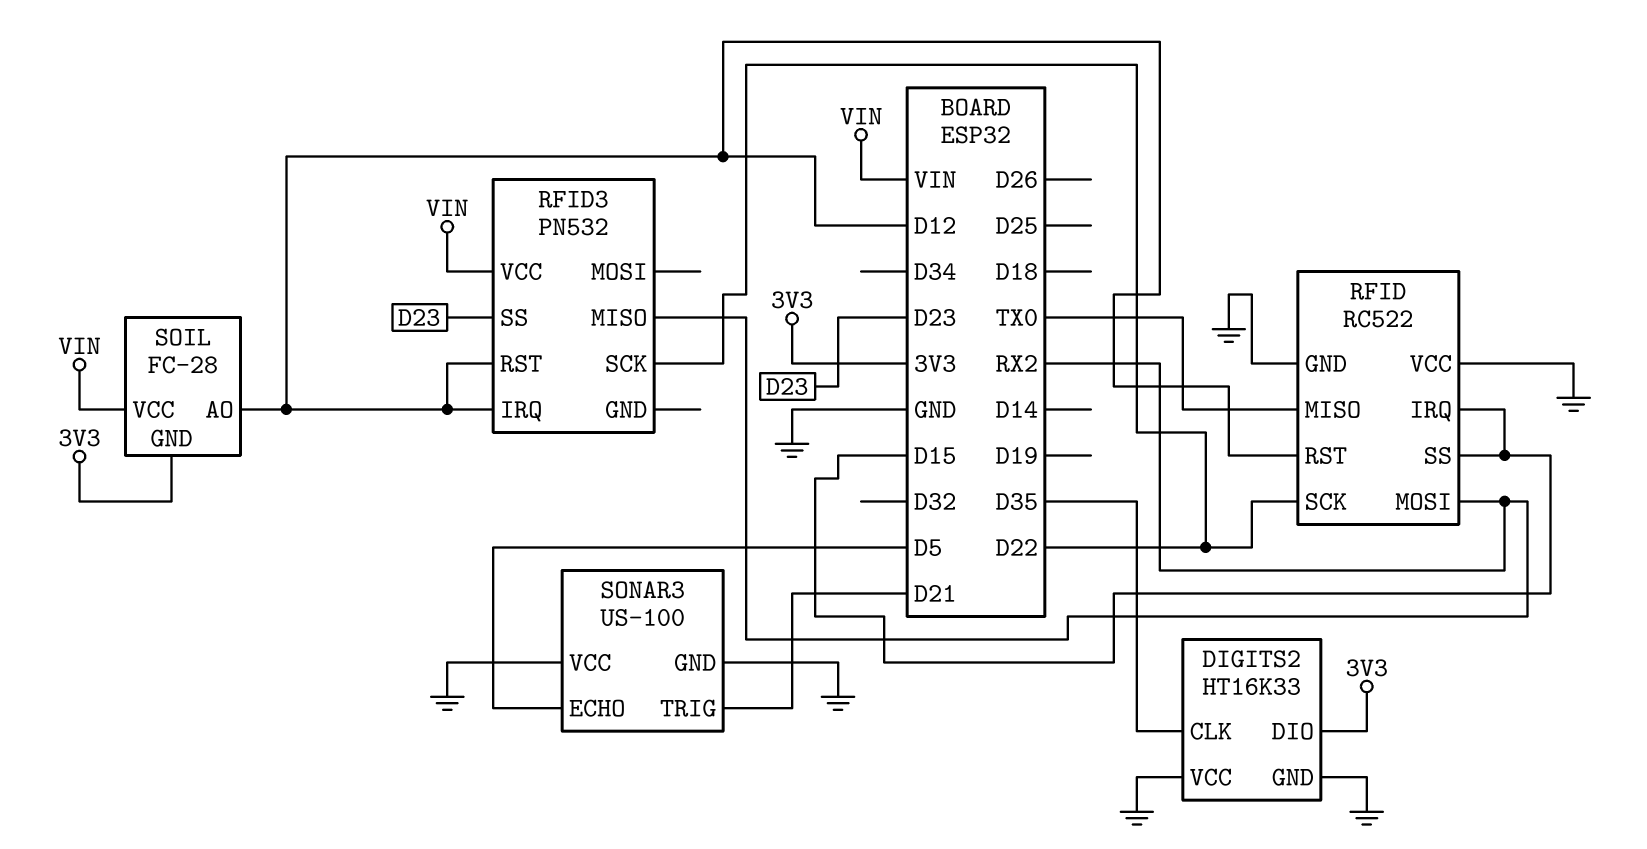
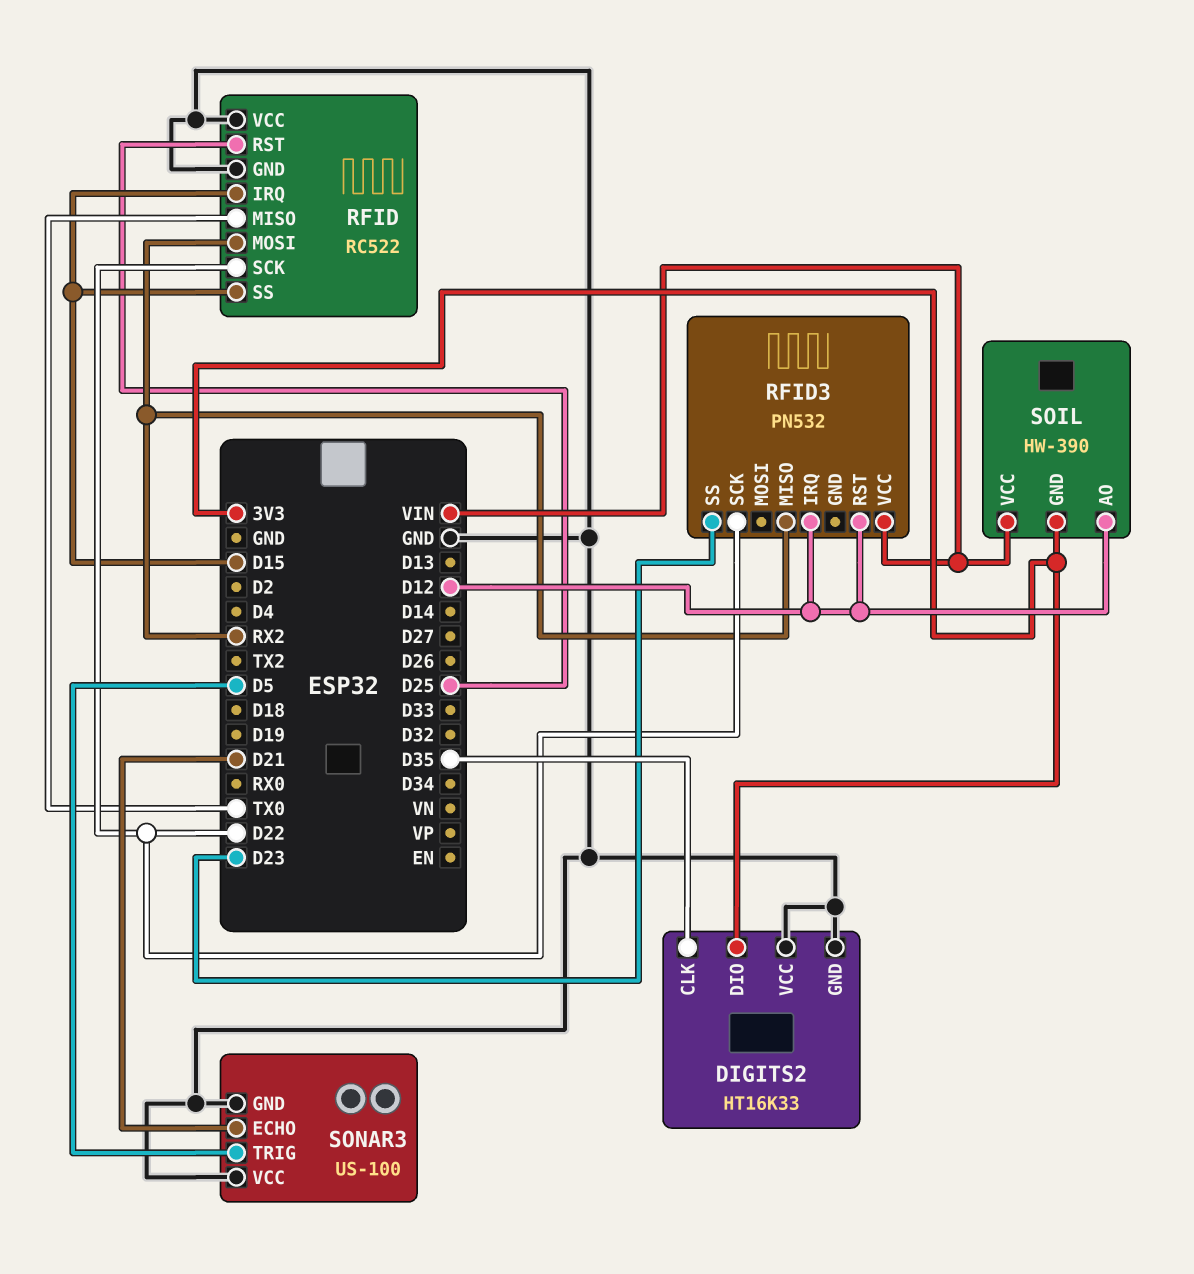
RFID pin RST: D12 -> D25
SOIL: FC-28 -> HW-390
SONAR3 pin ECHO: D5 -> D21
SONAR3 pin TRIG: D21 -> D5

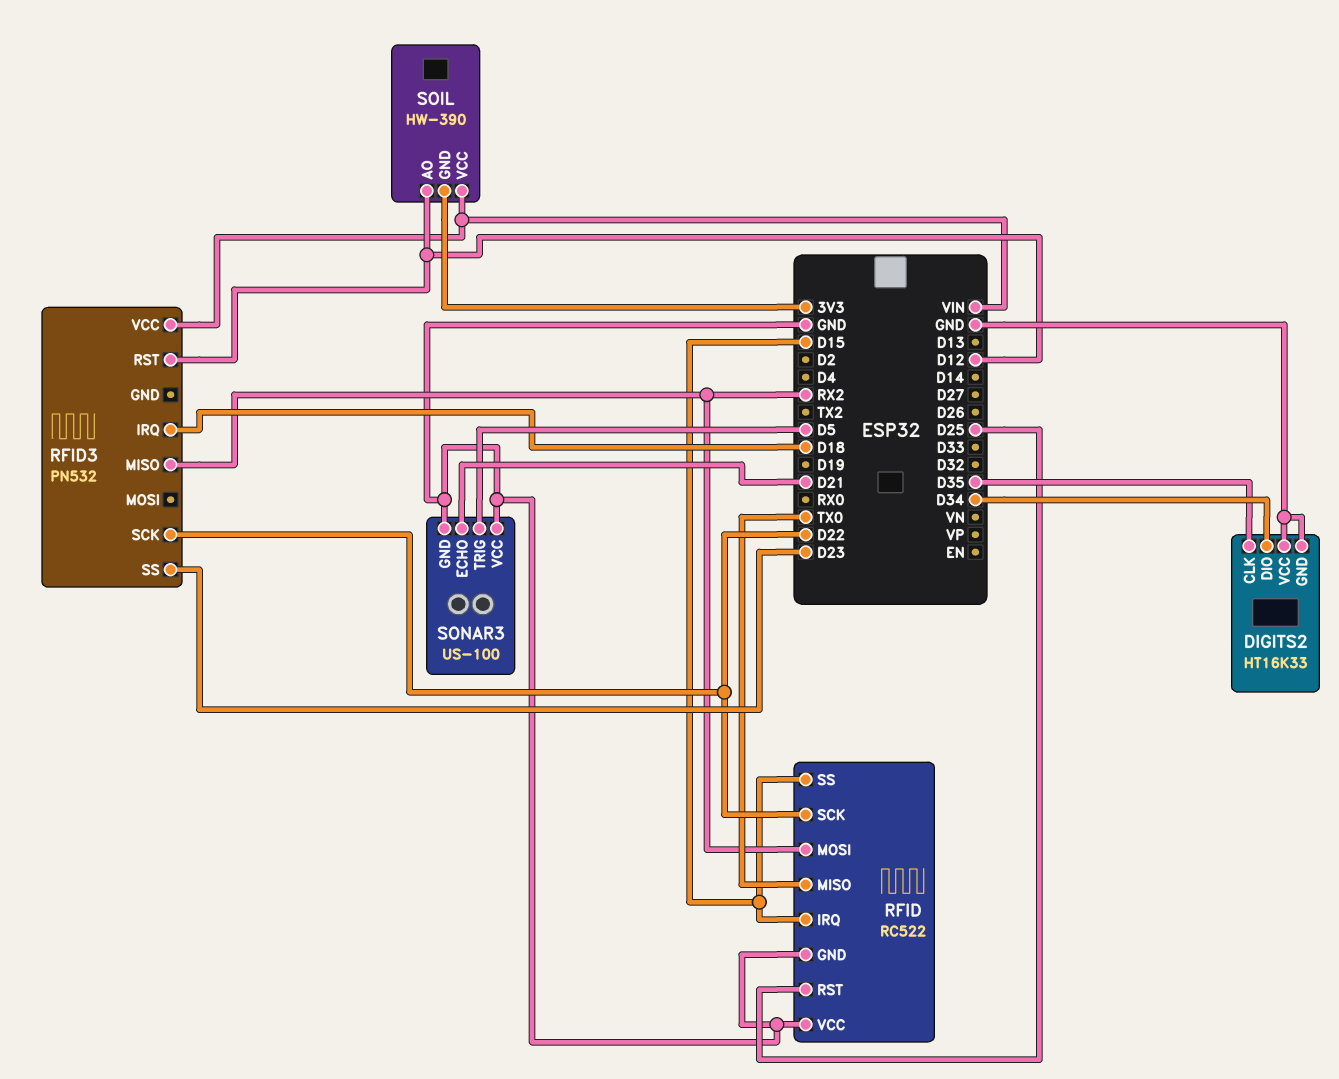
DIGITS2 pin DIO: 3V3 -> D34
RFID3 pin IRQ: D12 -> D18

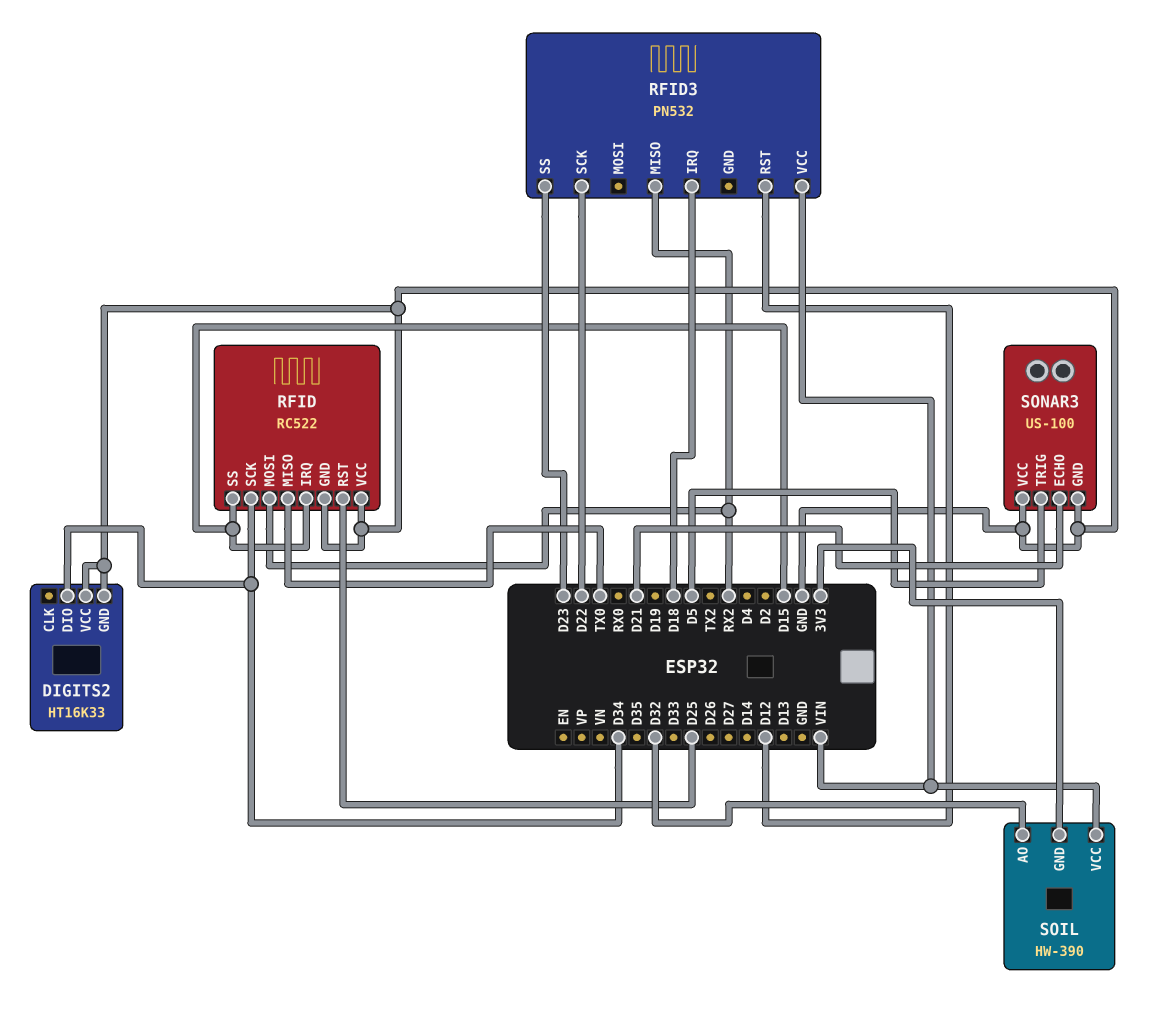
DIGITS2 pin CLK: D35 -> none
RFID pin SCK: D22 -> D34
SOIL pin AO: D12 -> D32

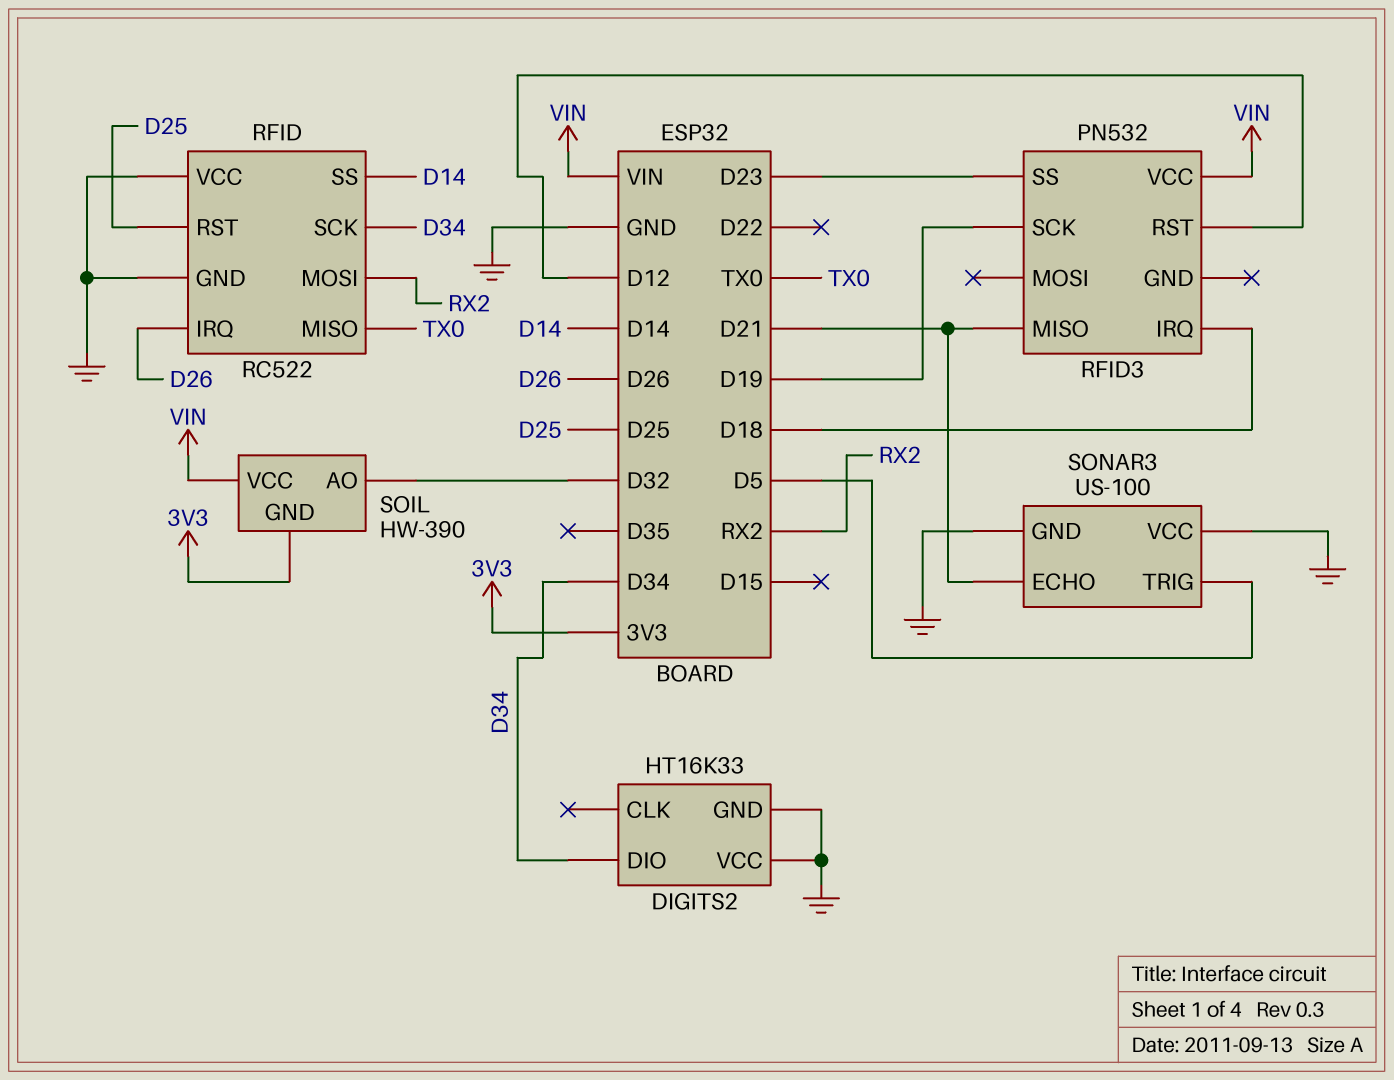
RFID pin IRQ: D15 -> D26
RFID pin SS: D15 -> D14
RFID3 pin MISO: RX2 -> D21
RFID3 pin SCK: D22 -> D19

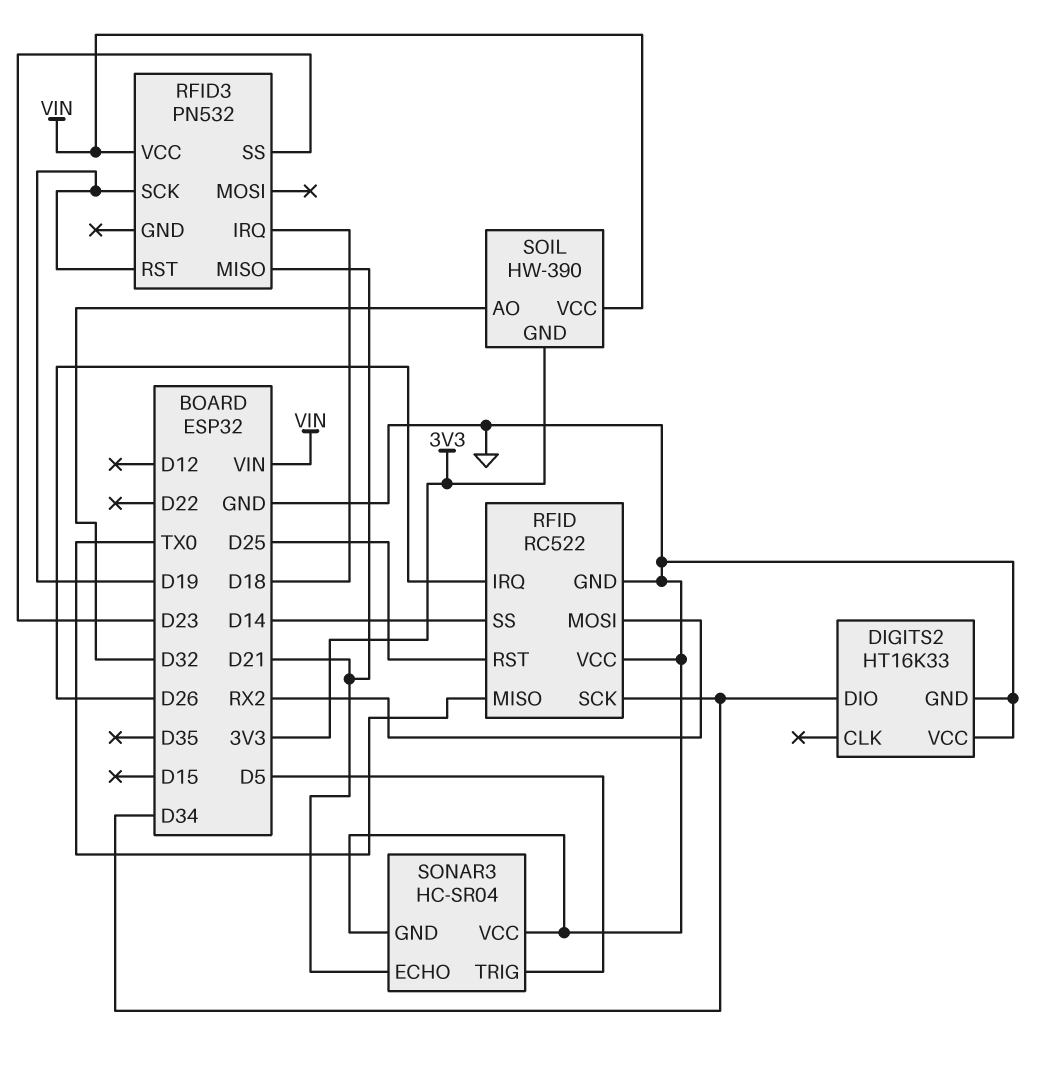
RFID3 pin RST: D12 -> D19
SONAR3: US-100 -> HC-SR04

